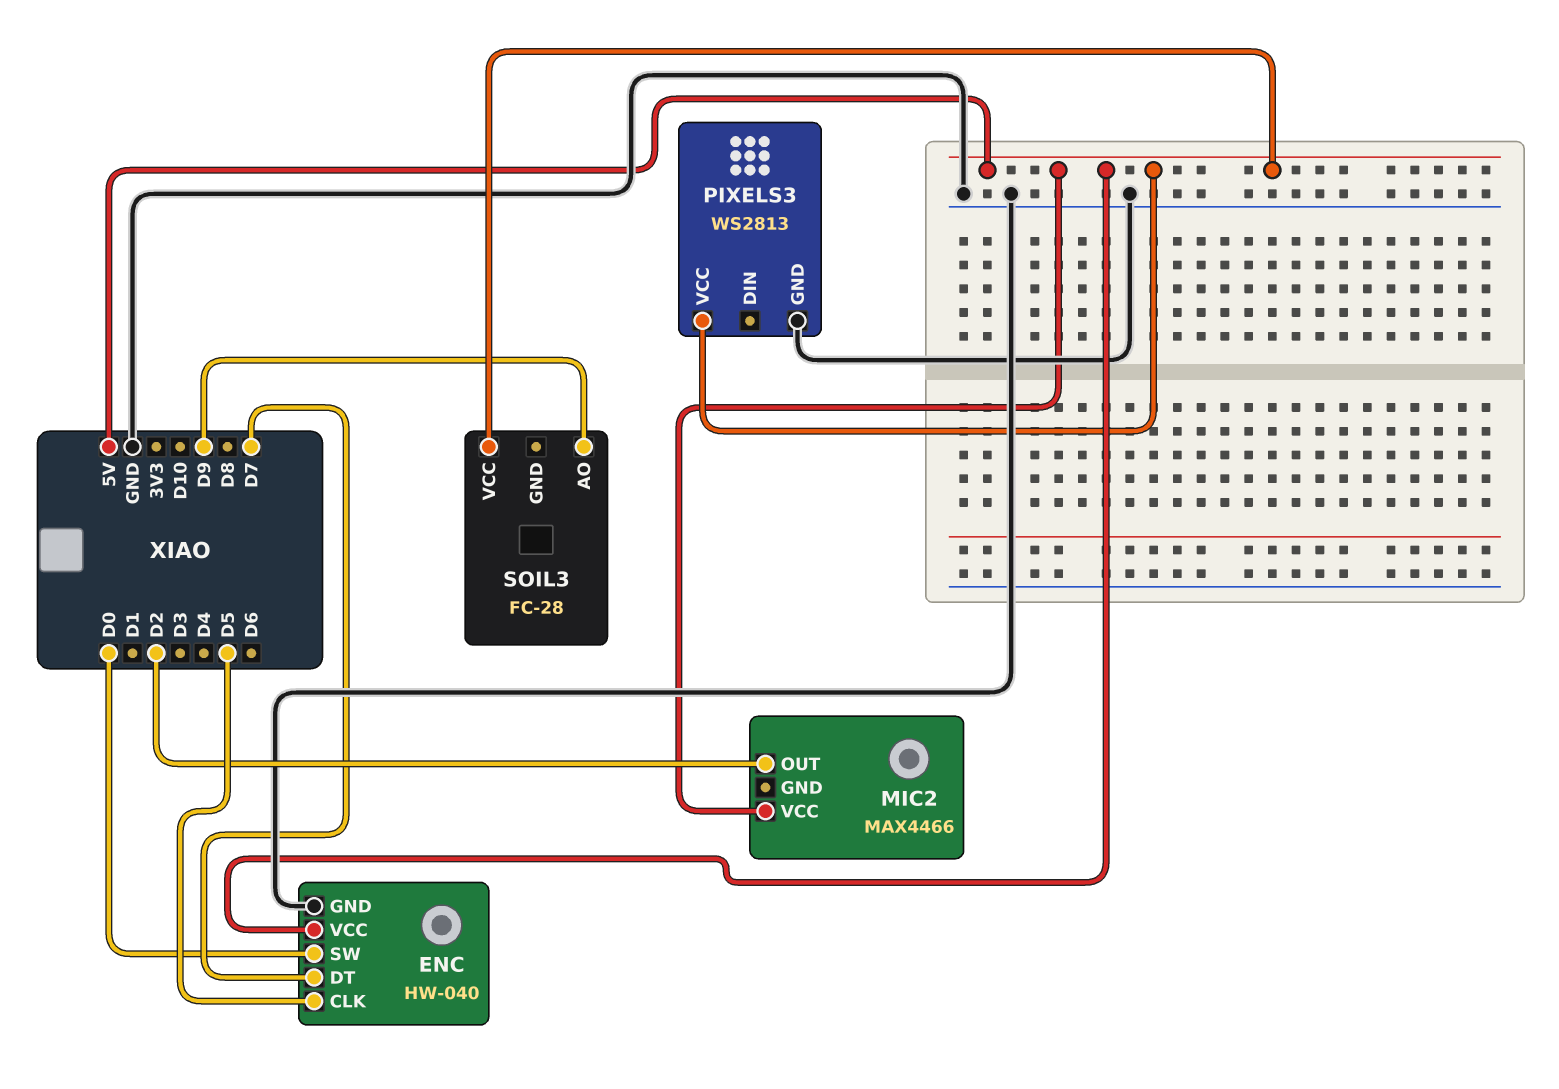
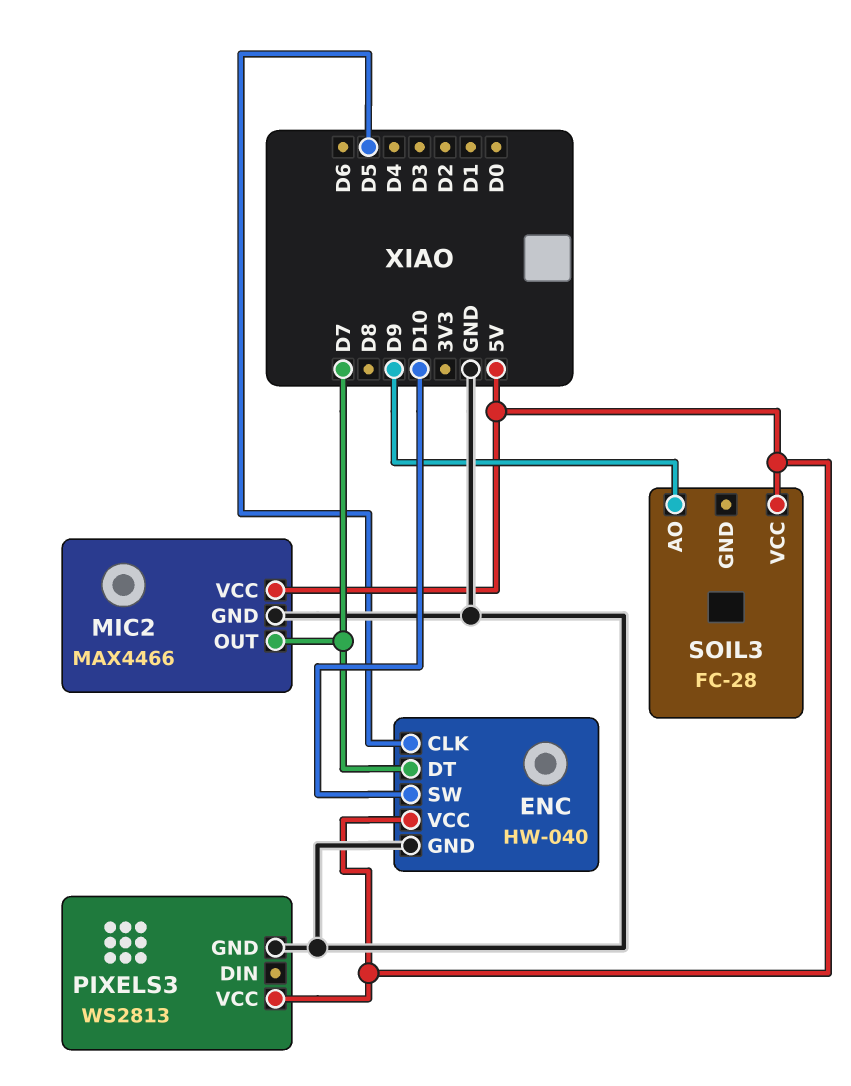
ENC pin SW: D0 -> D10
MIC2 pin GND: none -> GND
MIC2 pin OUT: D2 -> D7

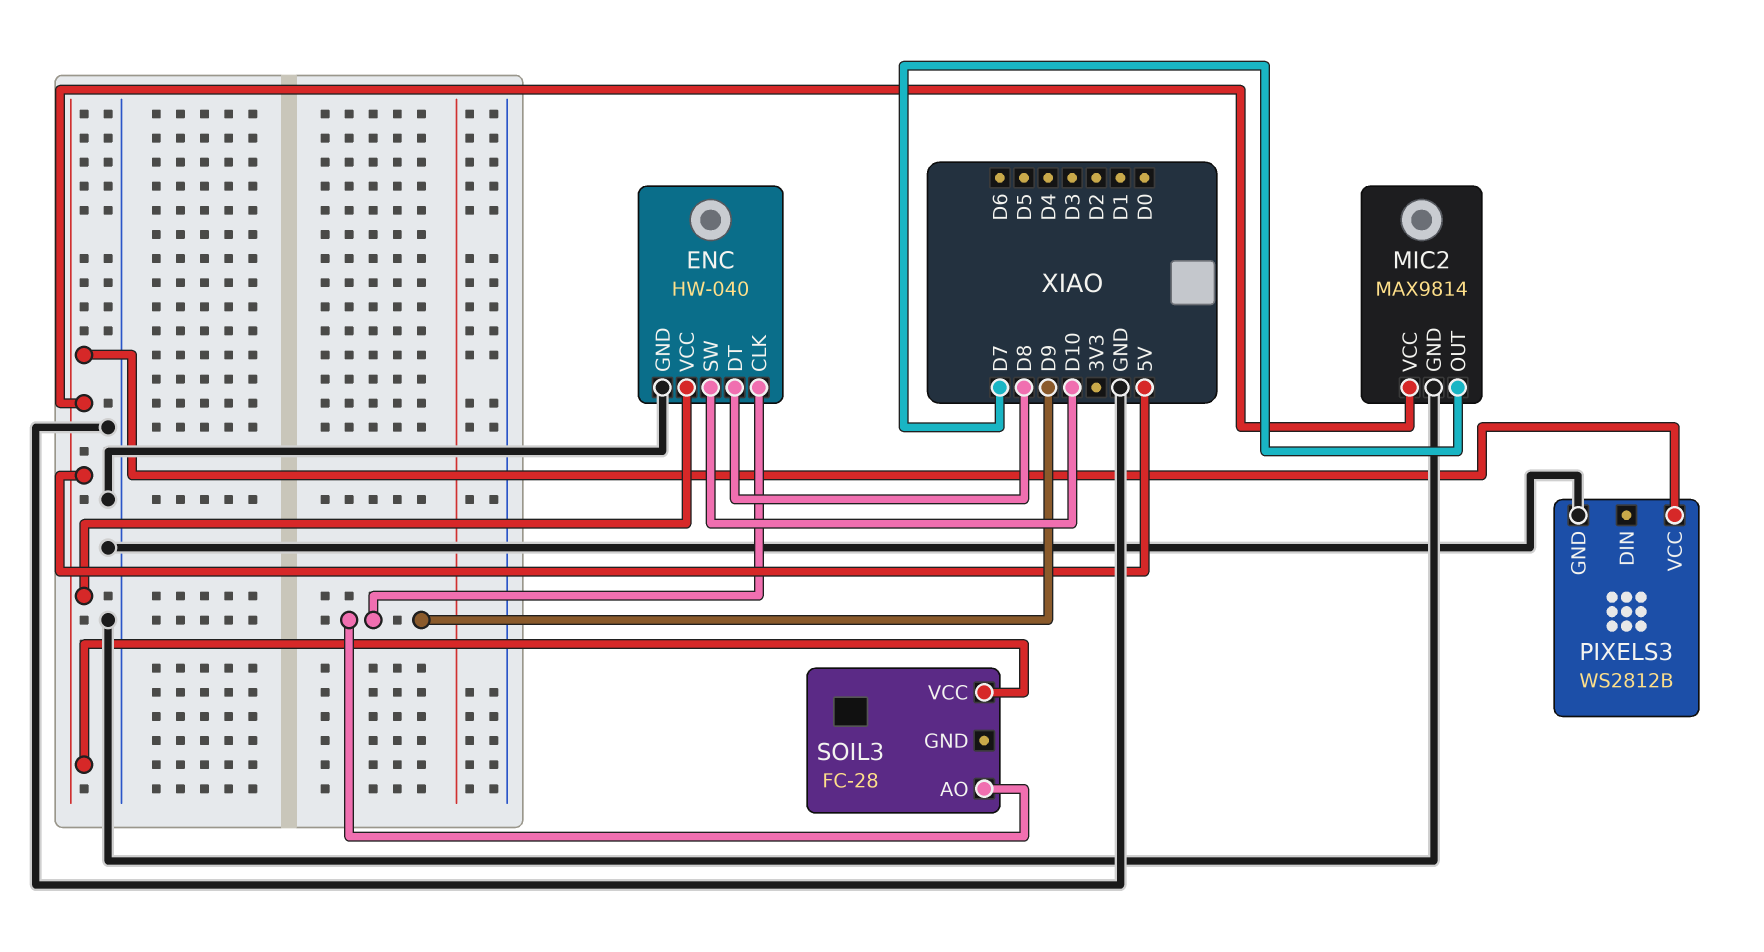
ENC pin CLK: D5 -> D9
ENC pin DT: D7 -> D8
MIC2: MAX4466 -> MAX9814
PIXELS3: WS2813 -> WS2812B

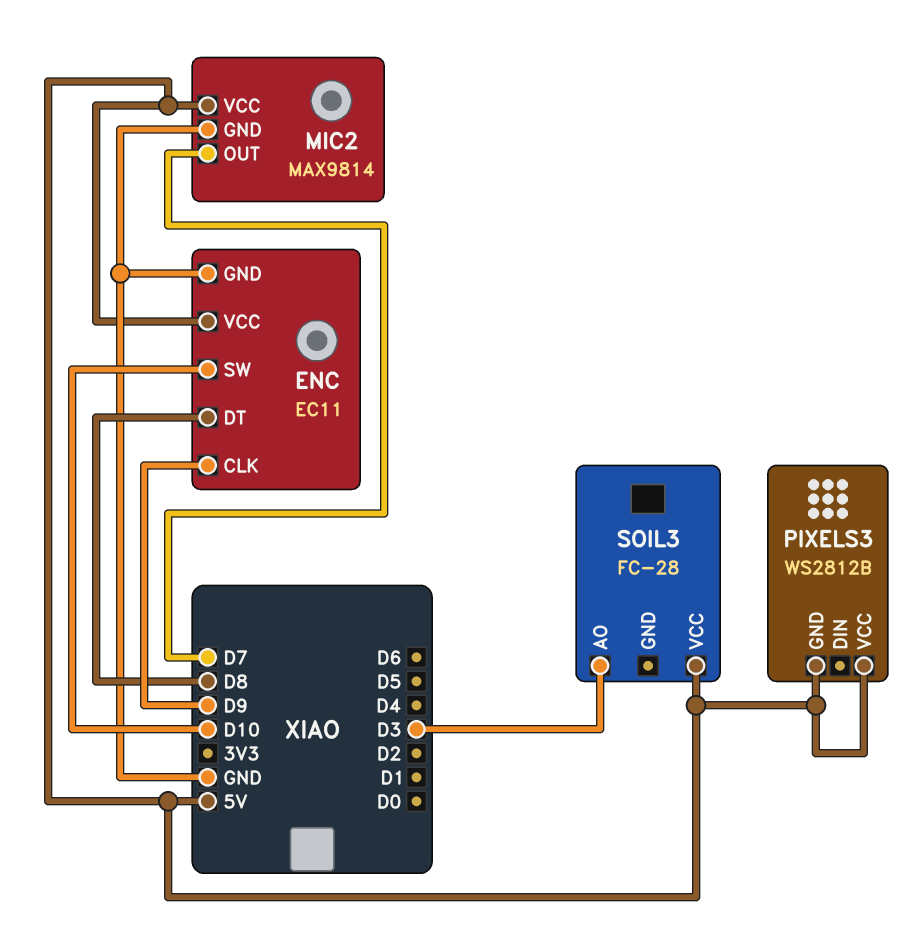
ENC: HW-040 -> EC11
PIXELS3 pin GND: GND -> 5V
SOIL3 pin AO: D9 -> D3

